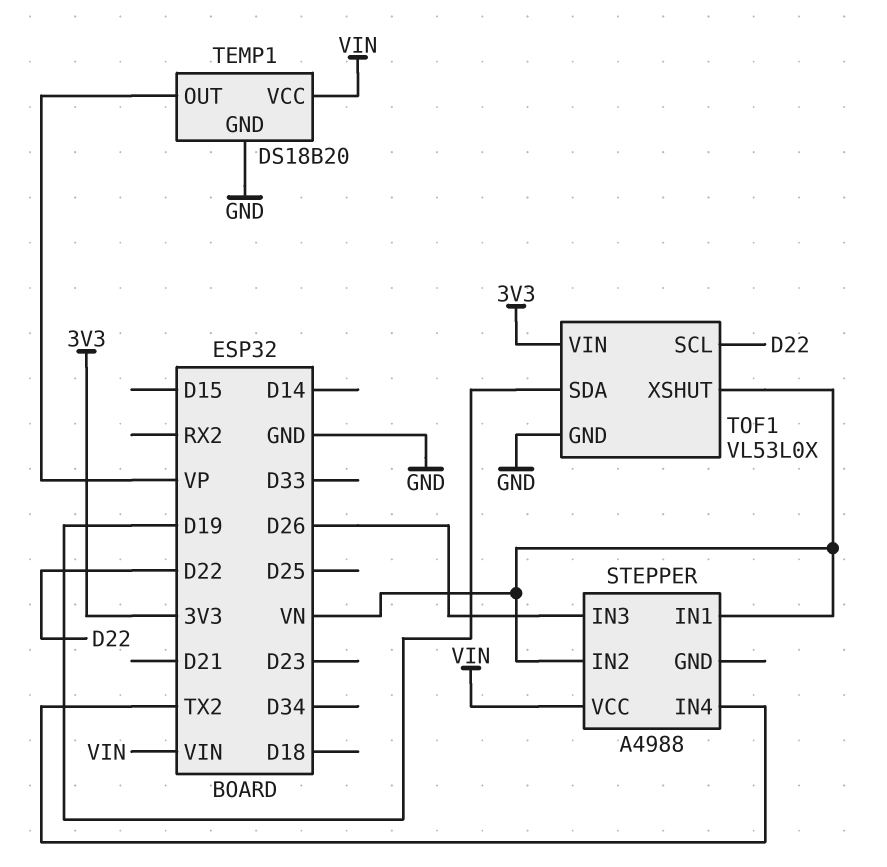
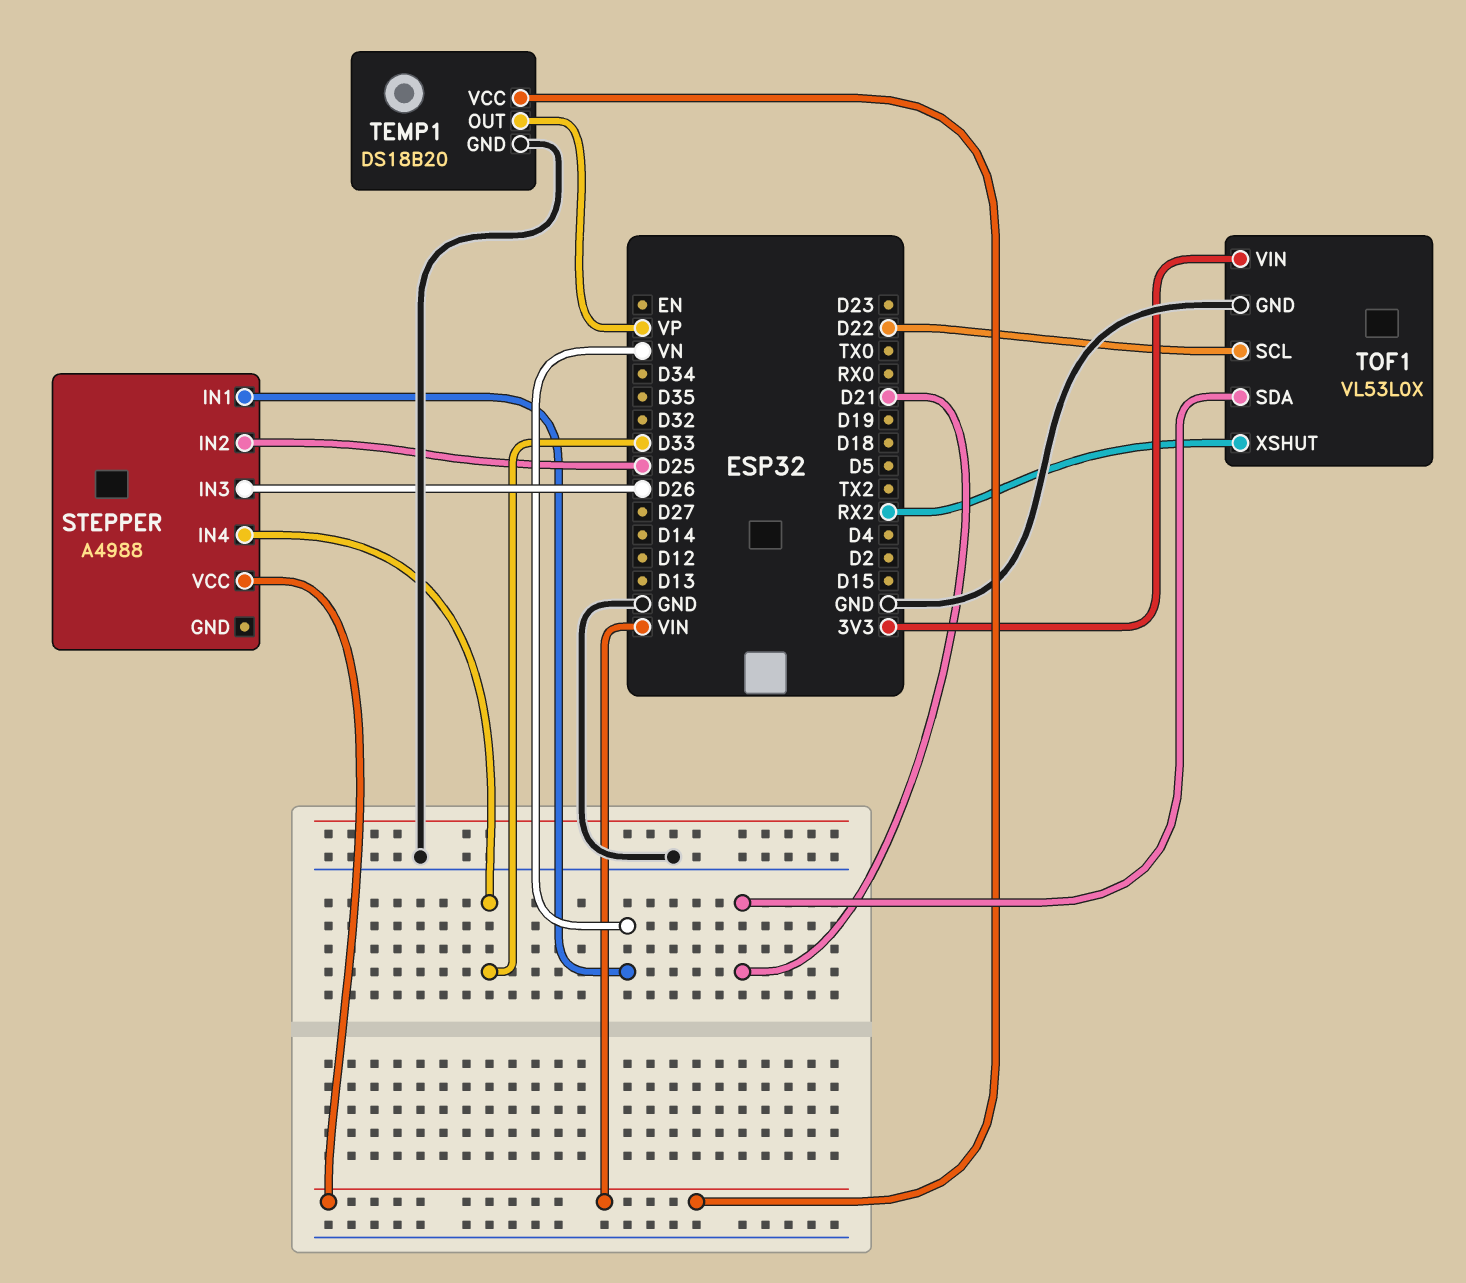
STEPPER pin IN2: VN -> D25
STEPPER pin IN4: TX2 -> D33
TOF1 pin SDA: D19 -> D21
TOF1 pin XSHUT: VN -> RX2

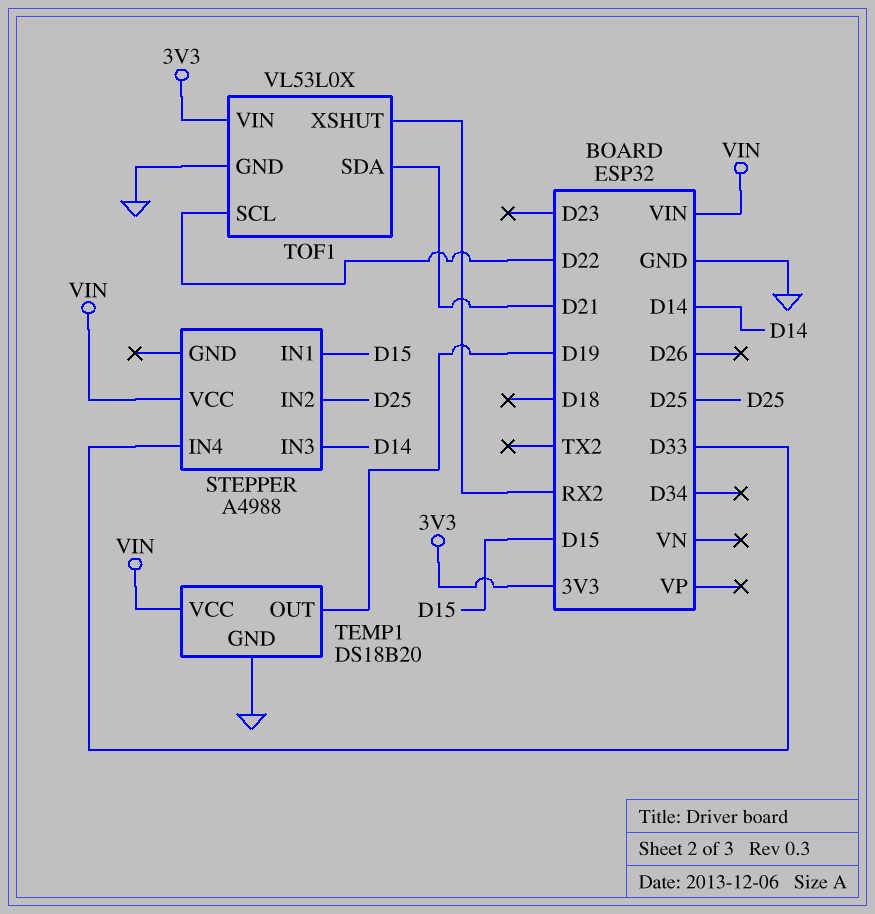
STEPPER pin IN1: VN -> D15
STEPPER pin IN3: D26 -> D14
TEMP1 pin OUT: VP -> D19

